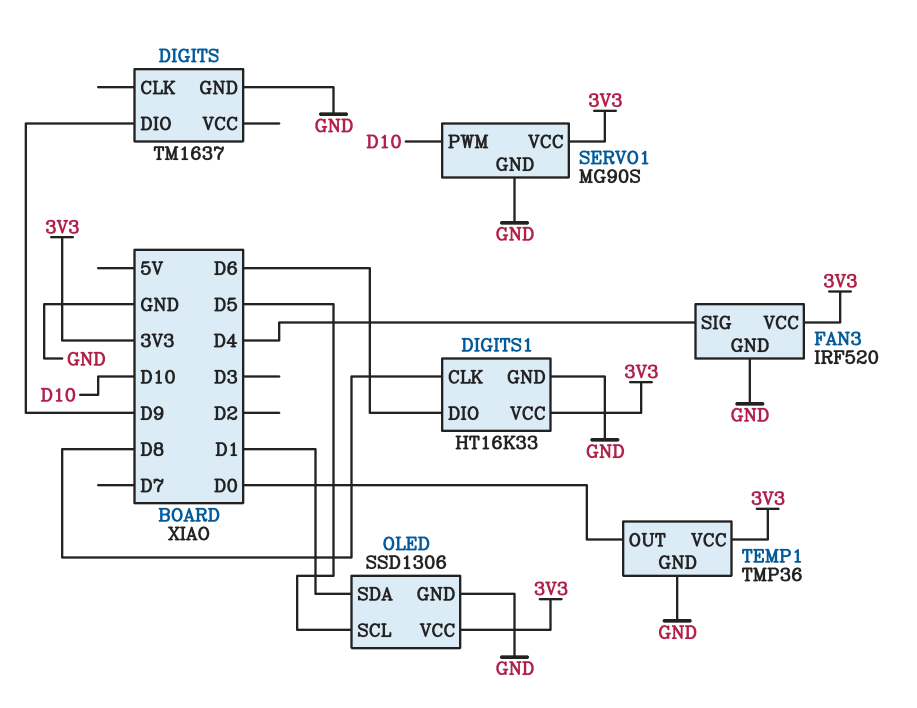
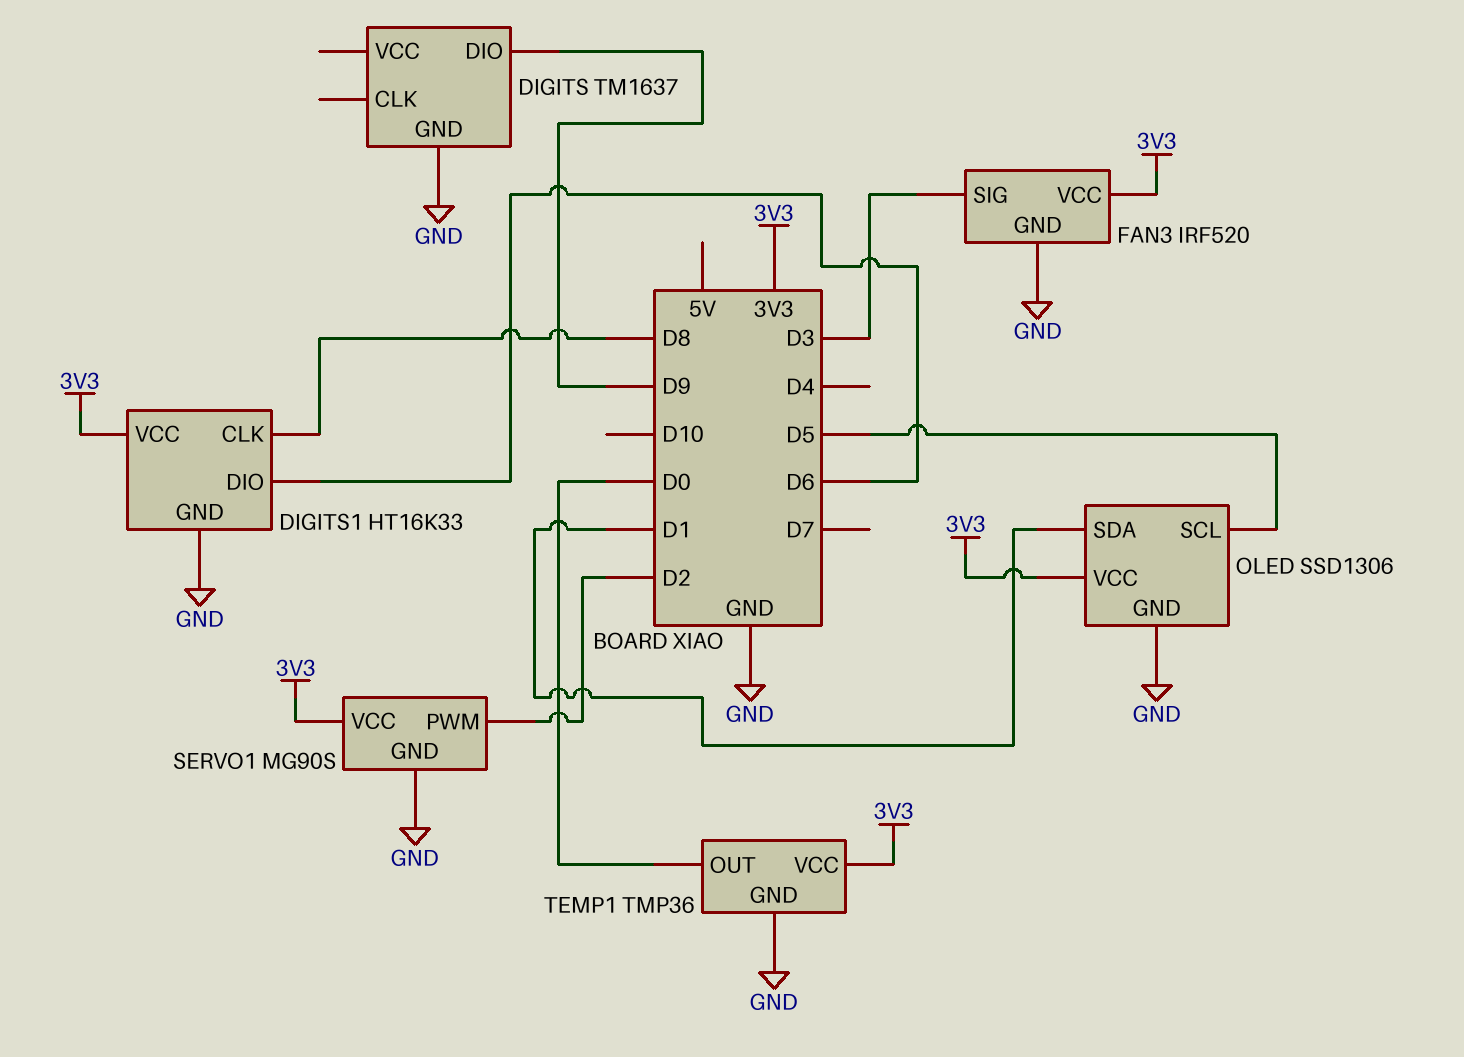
FAN3 pin SIG: D4 -> D3
SERVO1 pin PWM: D10 -> D2

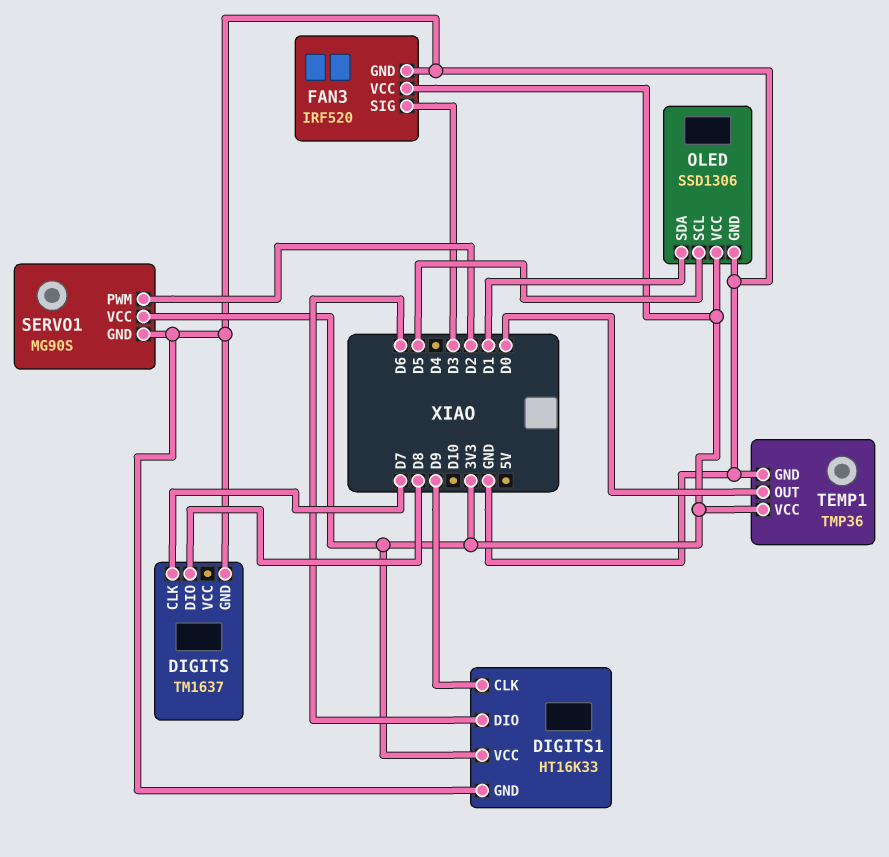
DIGITS pin CLK: none -> D7
DIGITS pin DIO: D9 -> D8
DIGITS1 pin CLK: D8 -> D9

